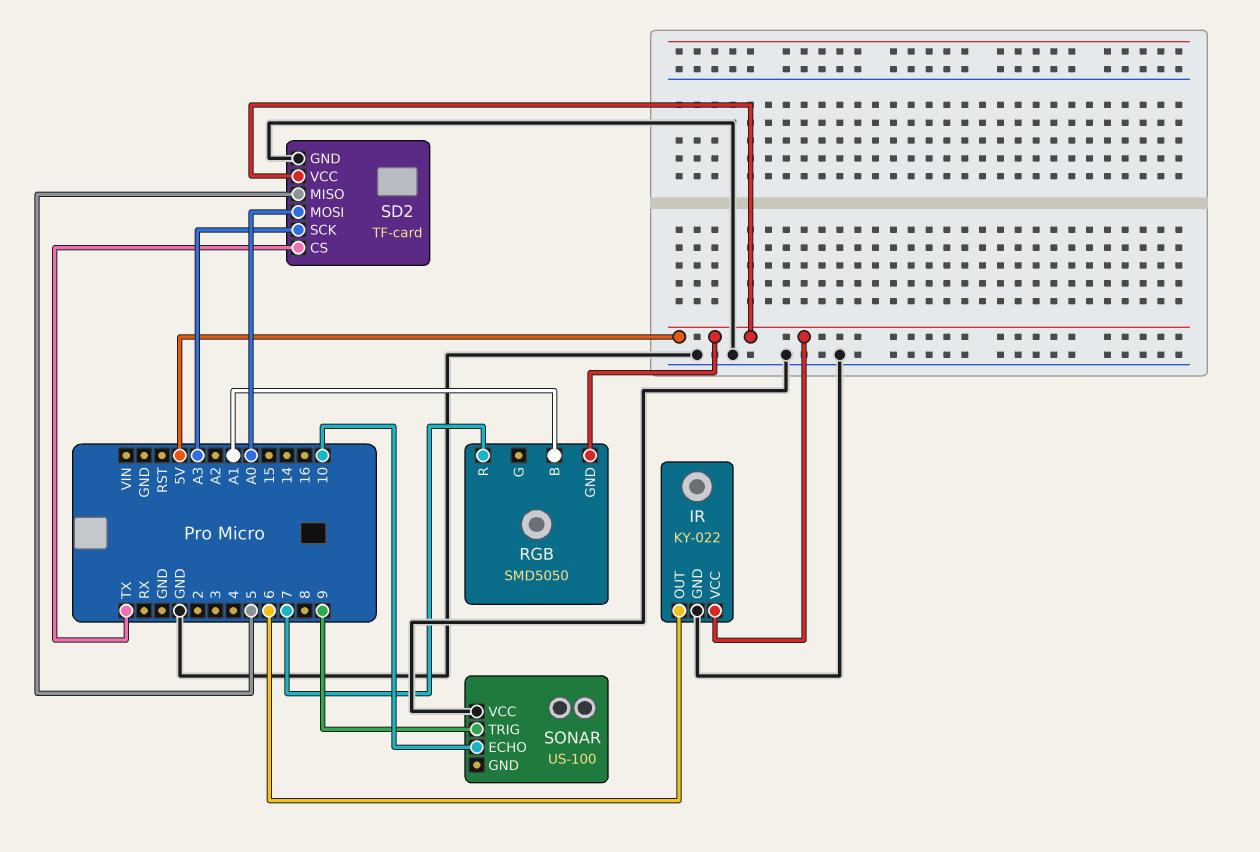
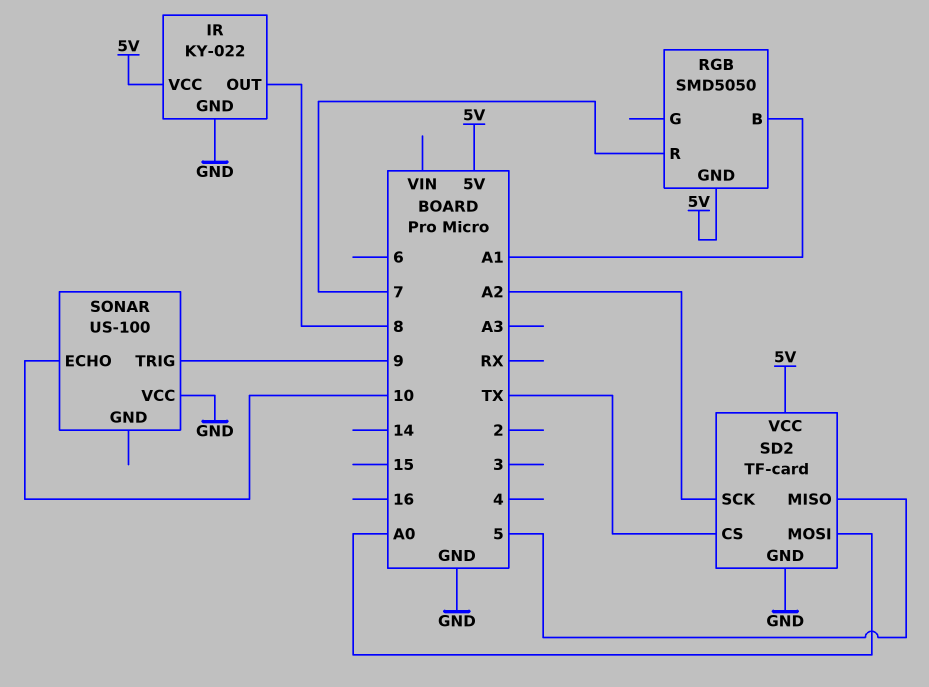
IR pin OUT: 6 -> 8
SD2 pin SCK: A3 -> A2

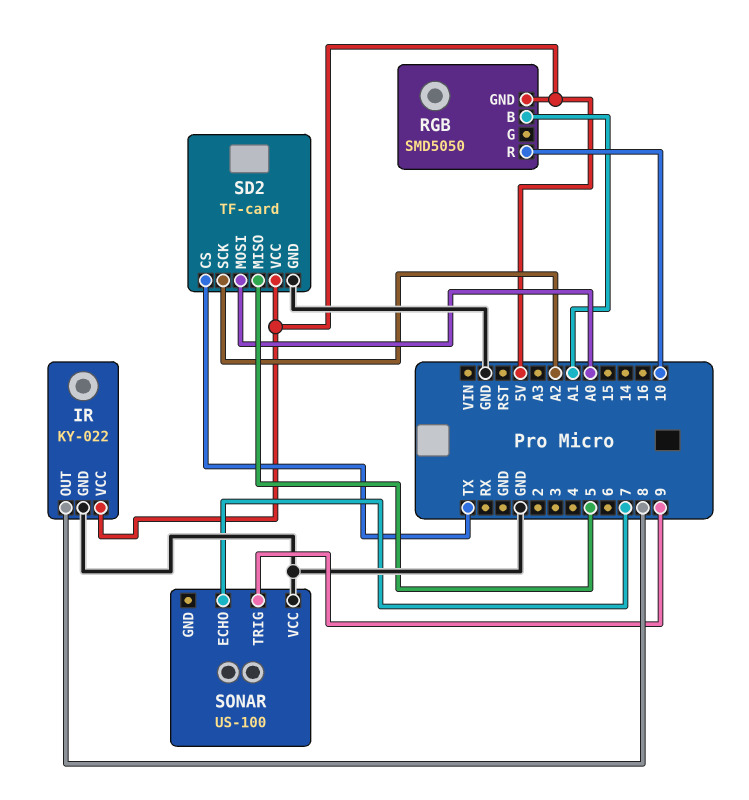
RGB pin R: 7 -> 10
SONAR pin ECHO: 10 -> 7

